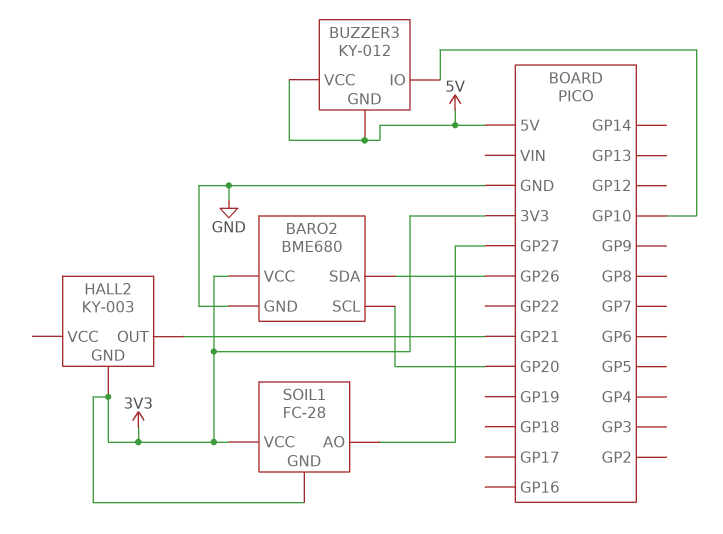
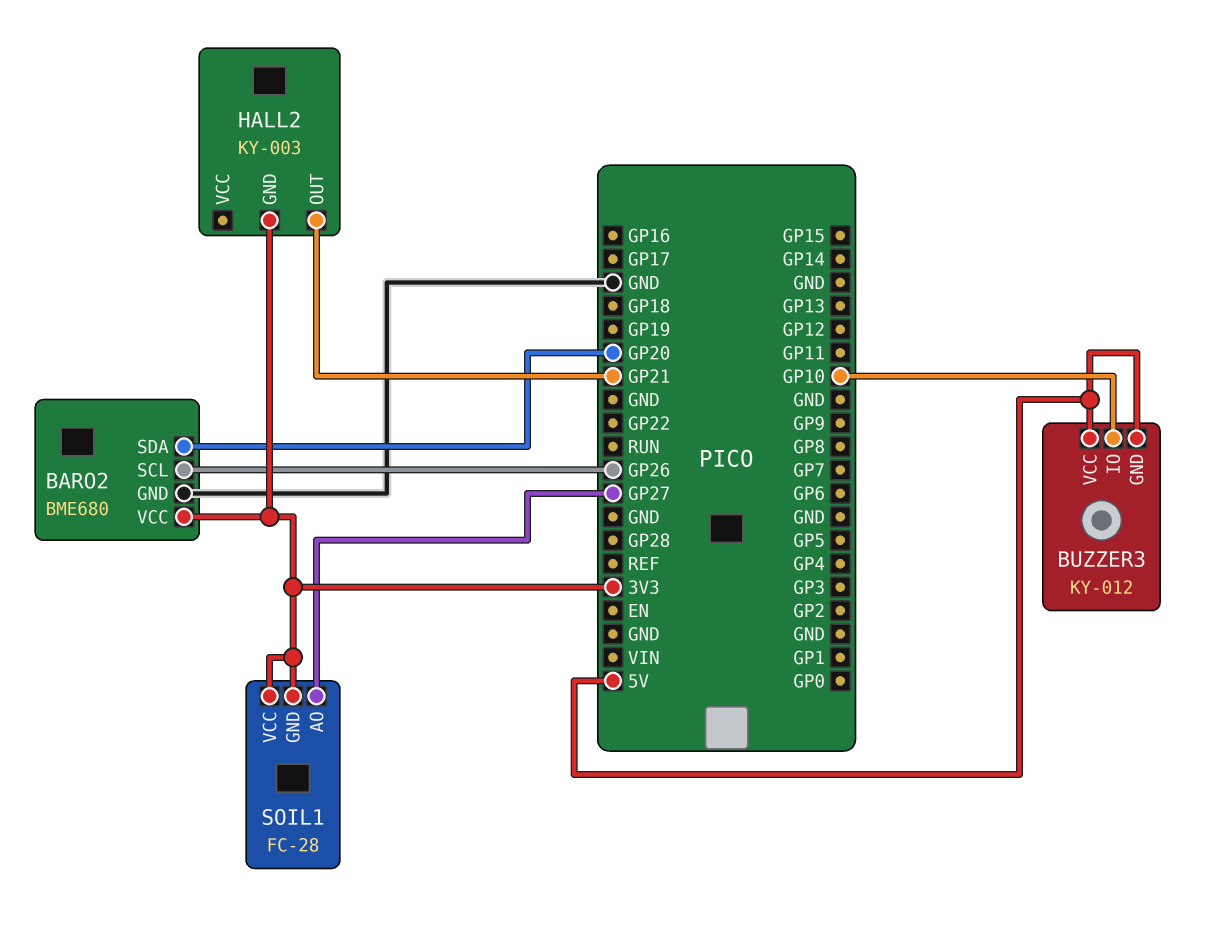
BARO2 pin SCL: GP20 -> GP26
BARO2 pin SDA: GP26 -> GP20

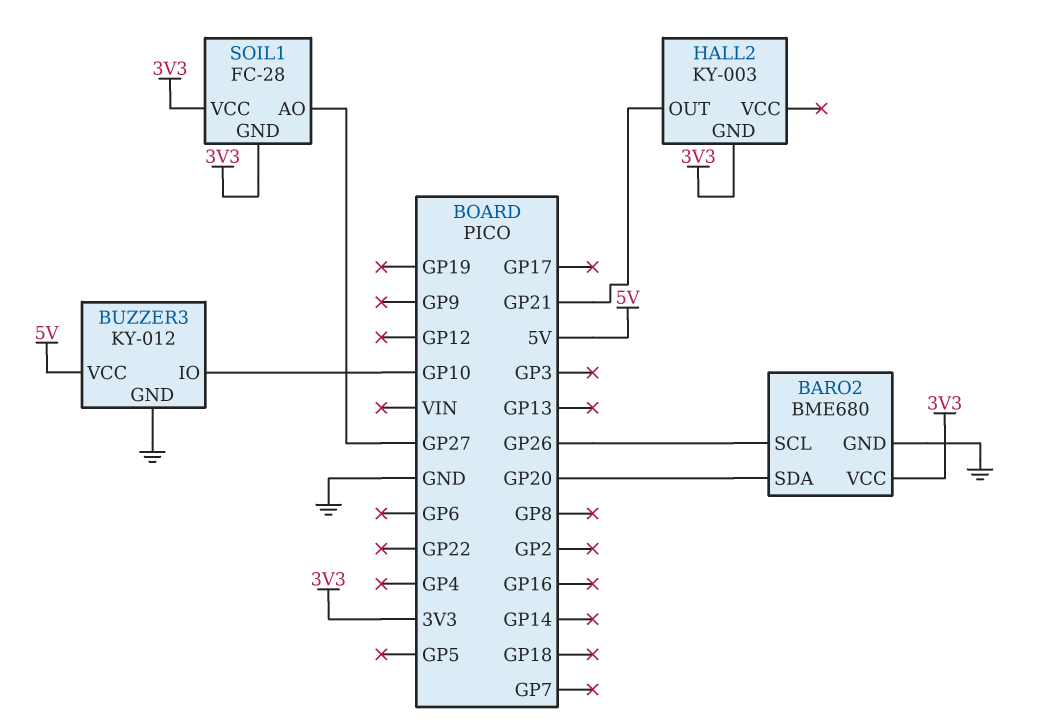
BUZZER3 pin GND: 5V -> GND

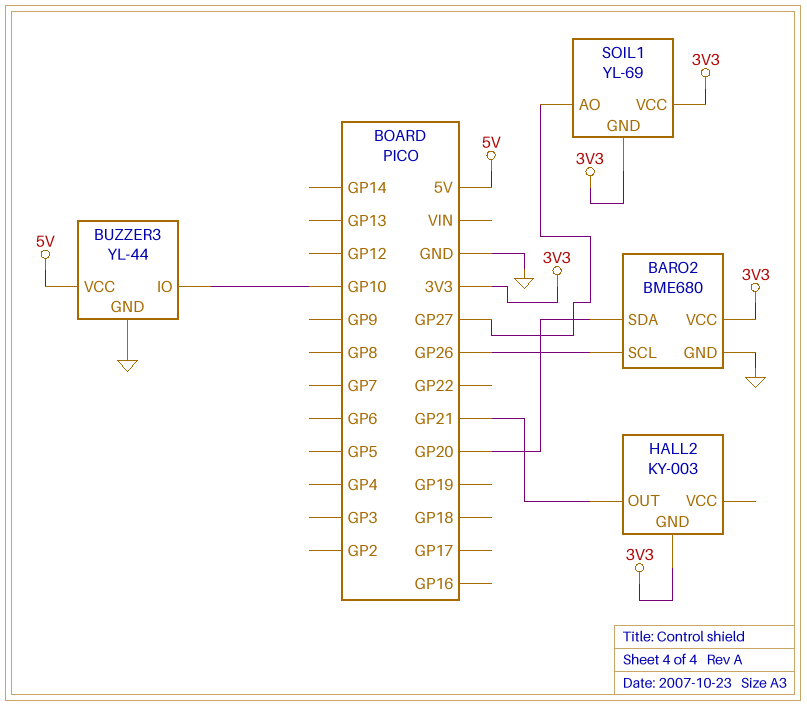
BUZZER3: KY-012 -> YL-44
SOIL1: FC-28 -> YL-69

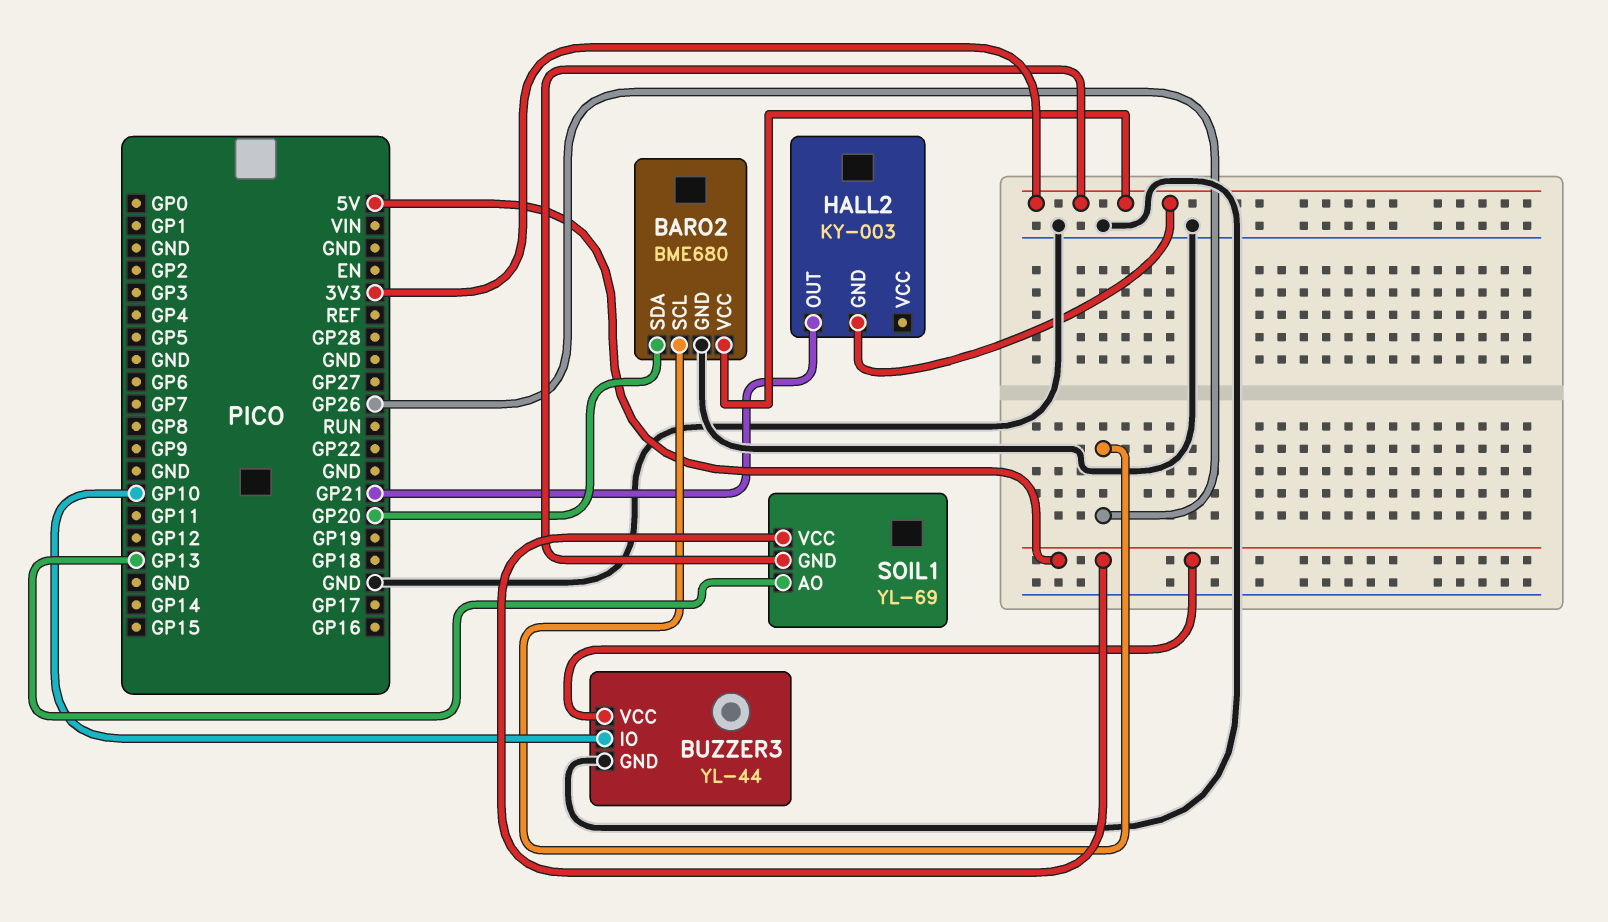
SOIL1 pin AO: GP27 -> GP13
SOIL1 pin VCC: 3V3 -> 5V

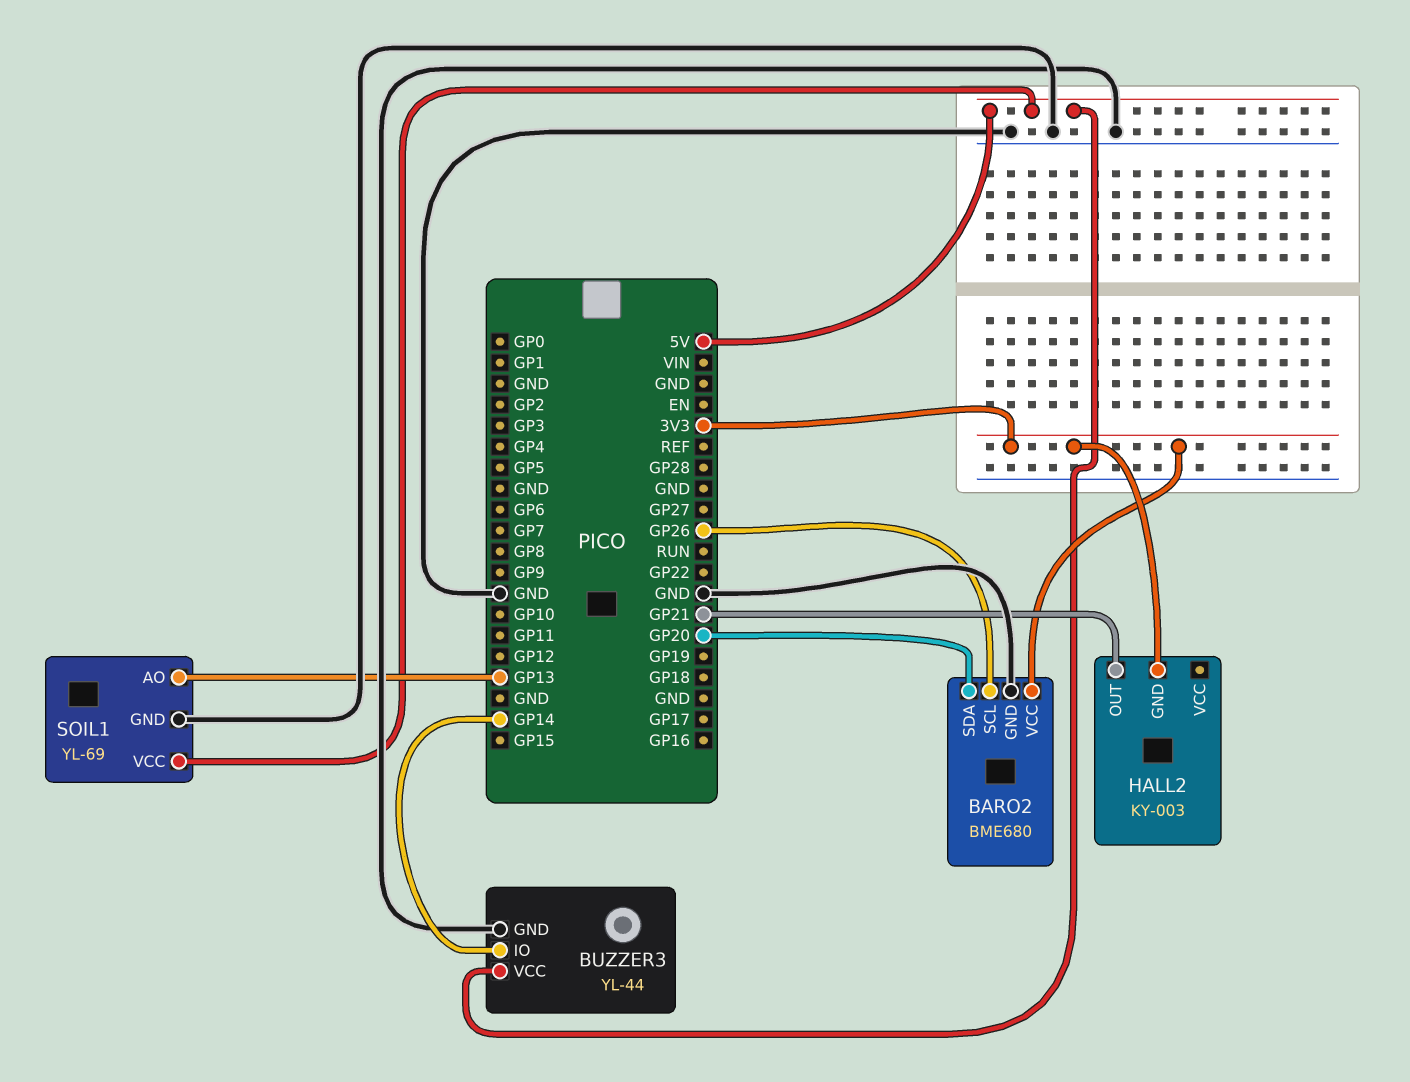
BUZZER3 pin IO: GP10 -> GP14
SOIL1 pin GND: 3V3 -> GND

